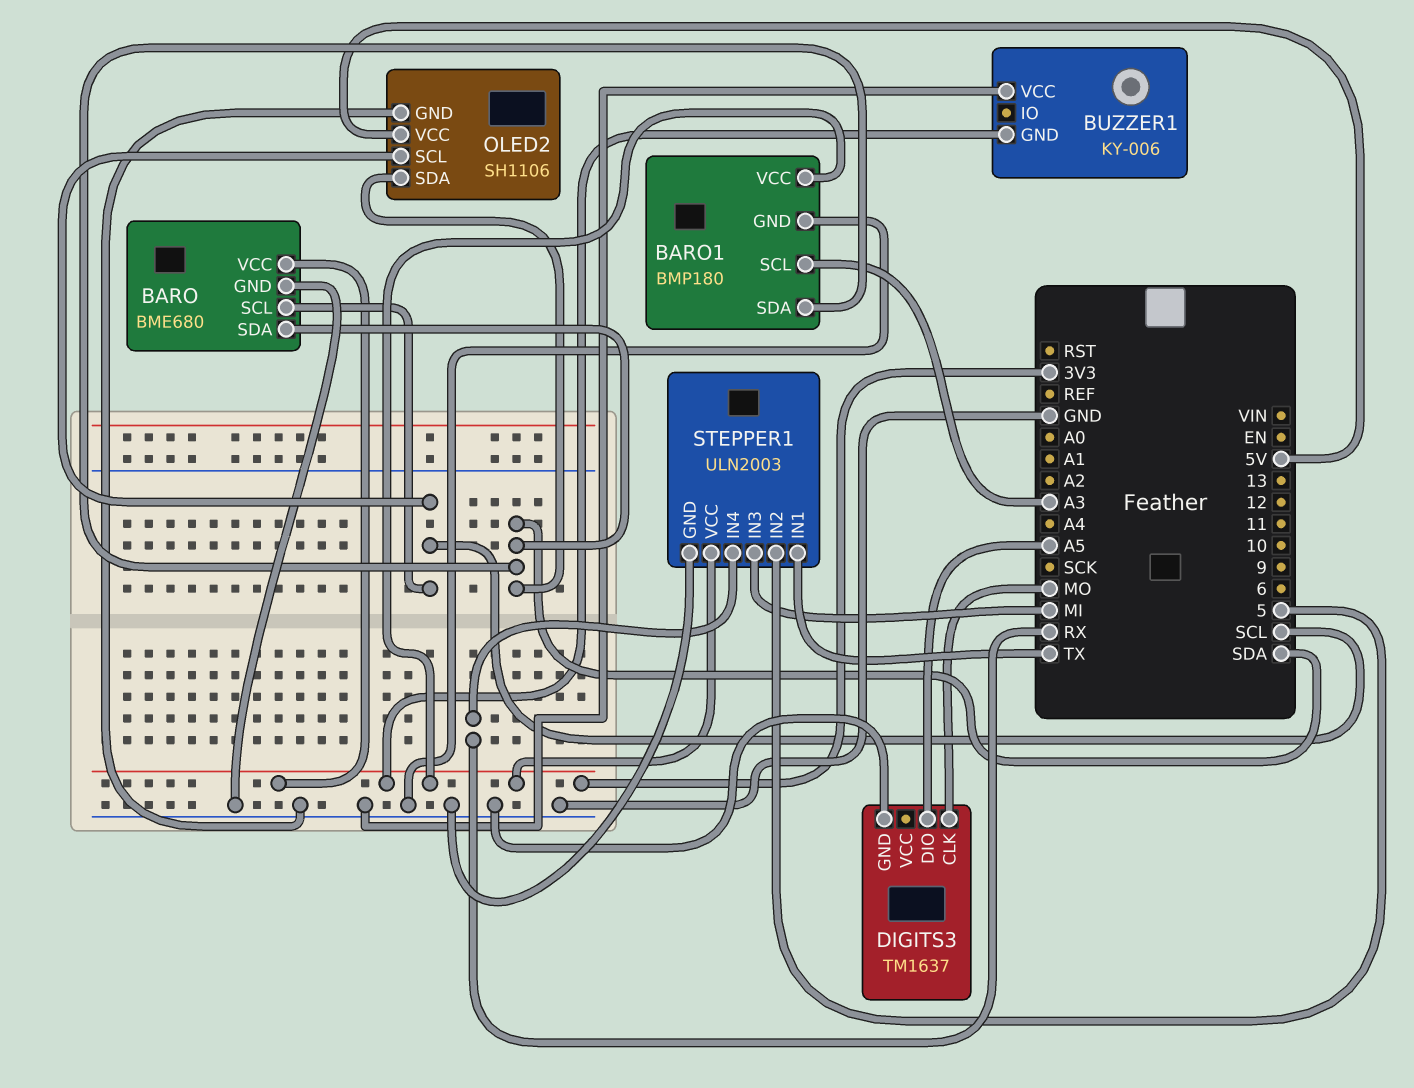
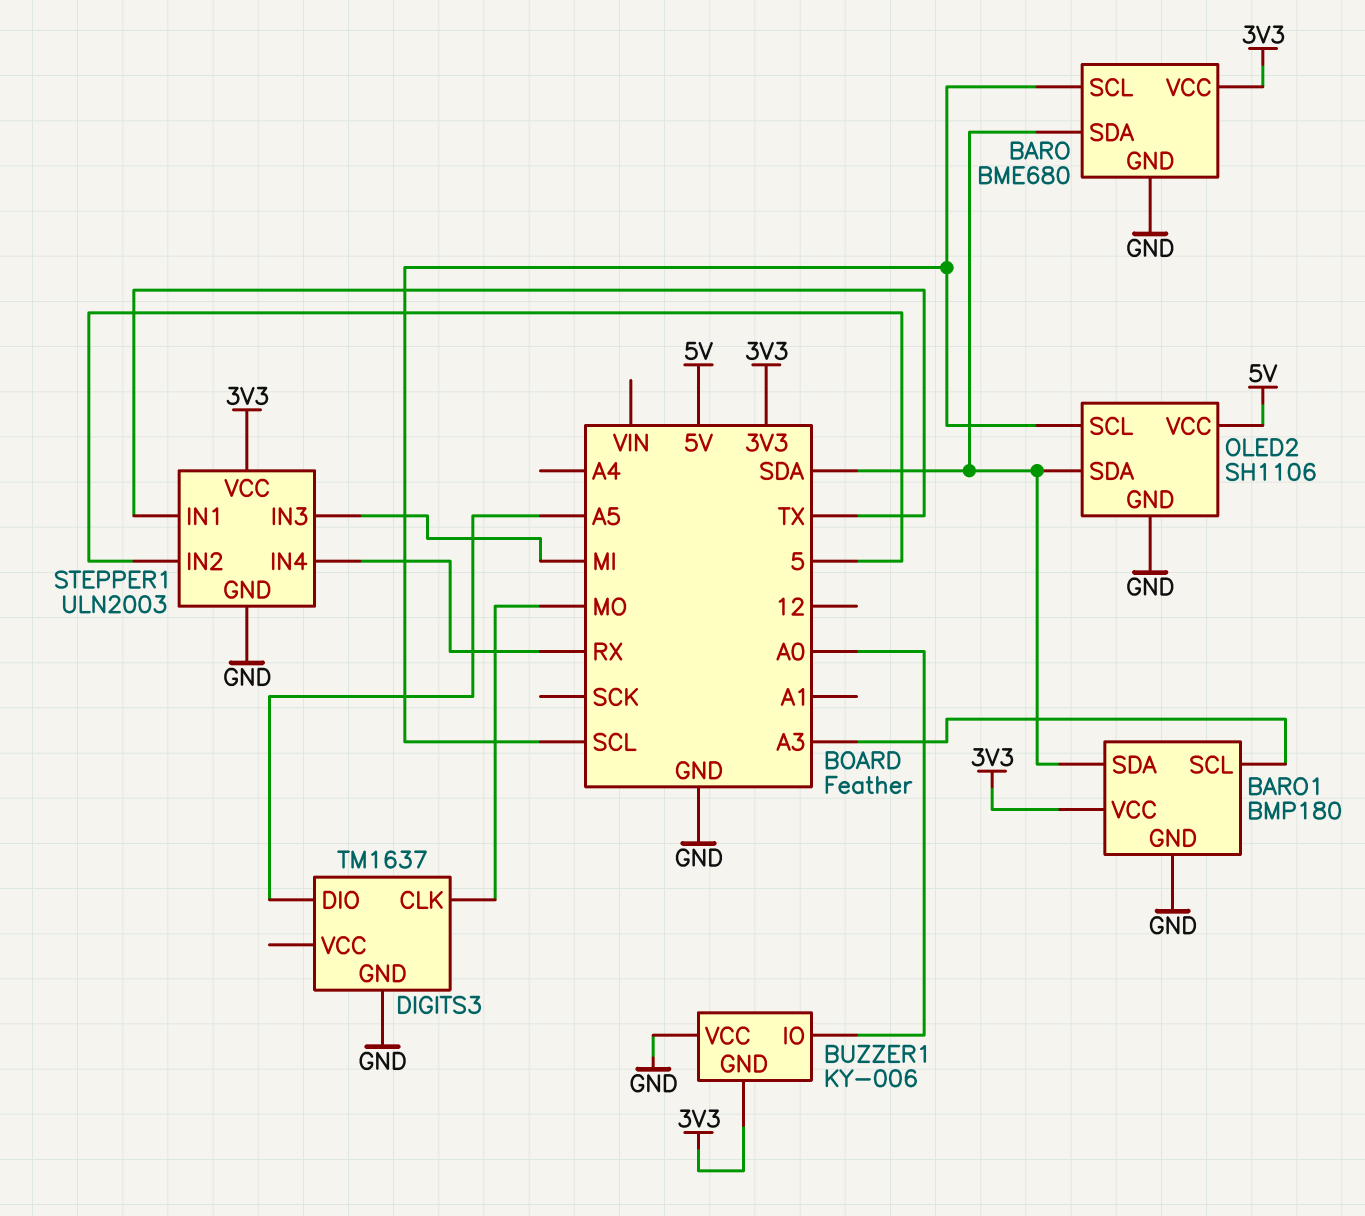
BUZZER1 pin IO: none -> A0

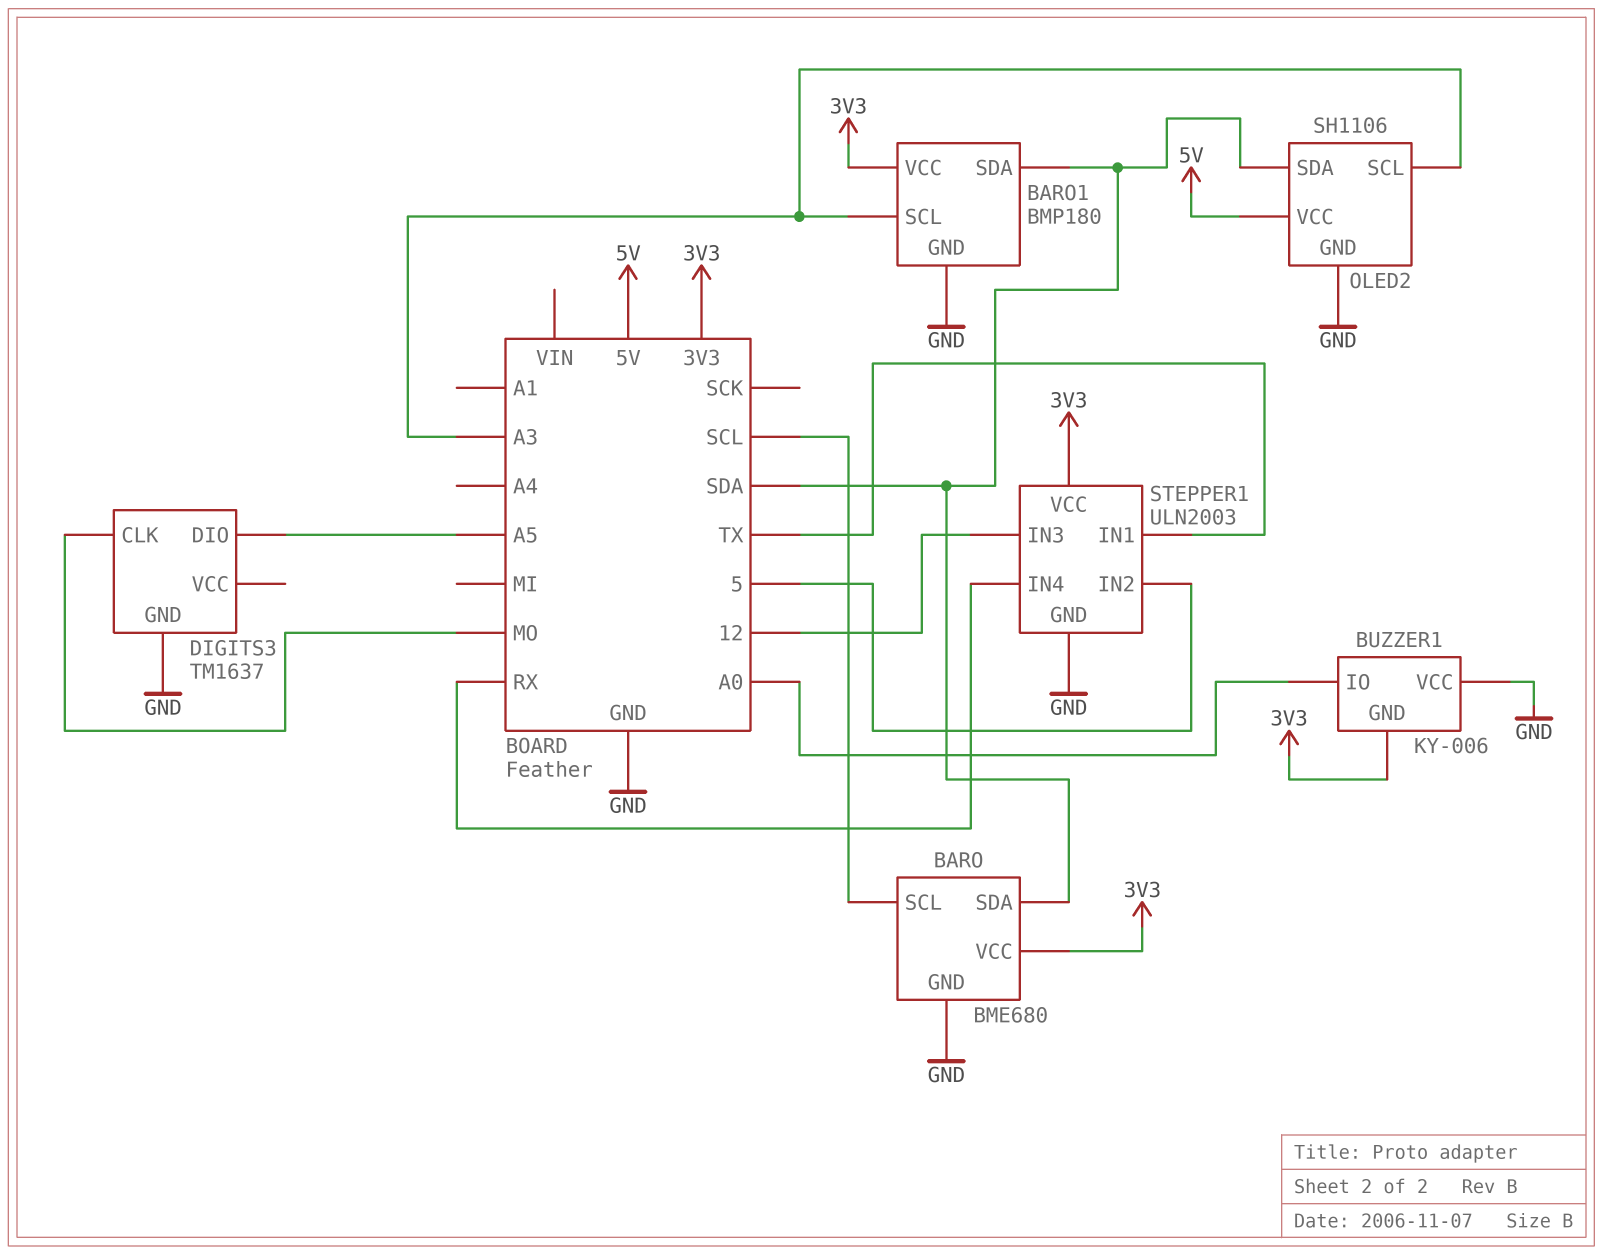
OLED2 pin SCL: SCL -> A3
STEPPER1 pin IN3: MI -> 12

